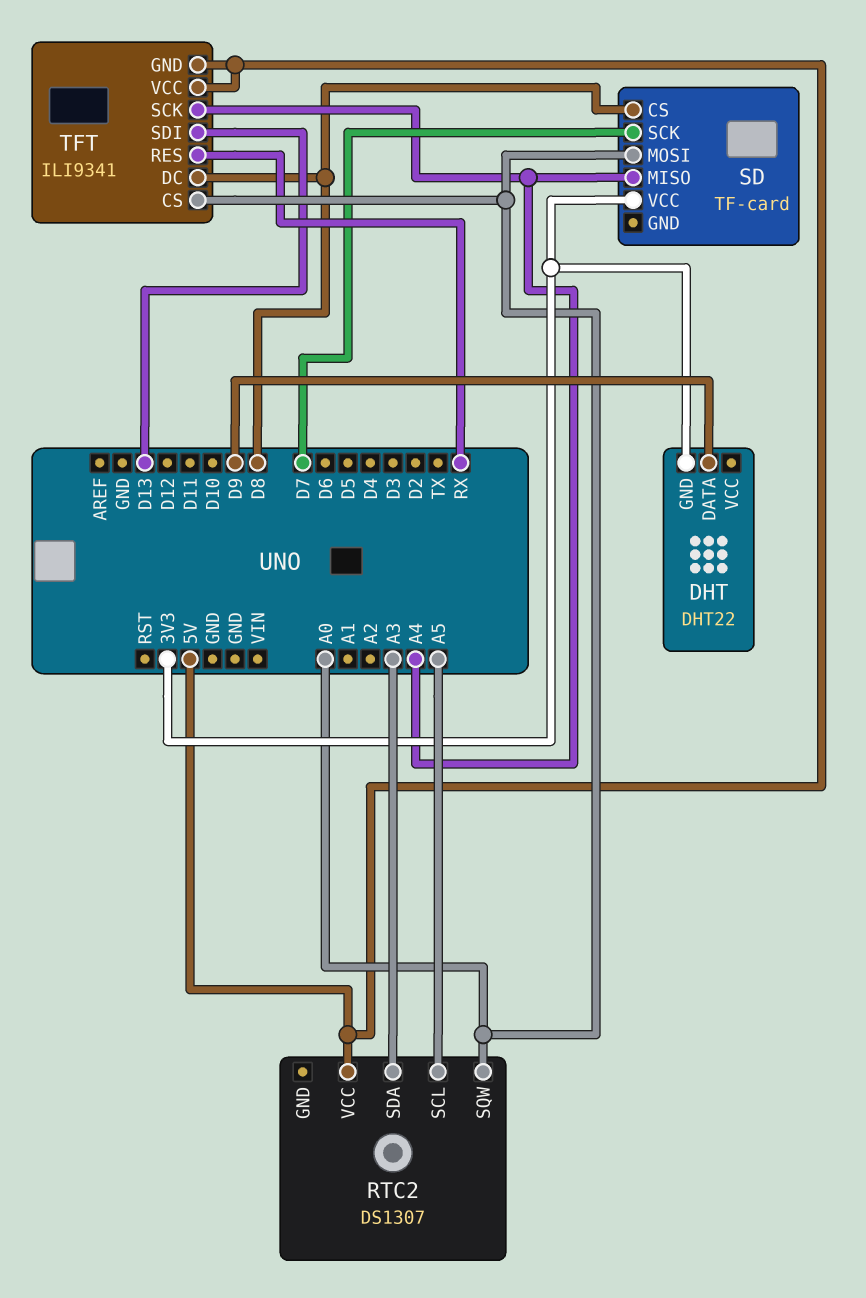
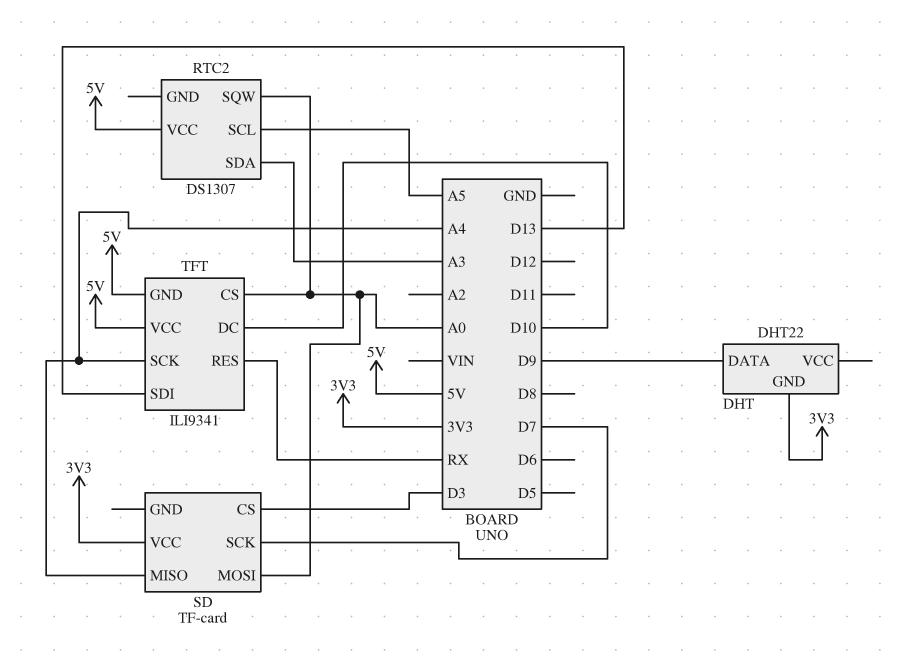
SD pin CS: D8 -> D3
TFT pin DC: D8 -> D10

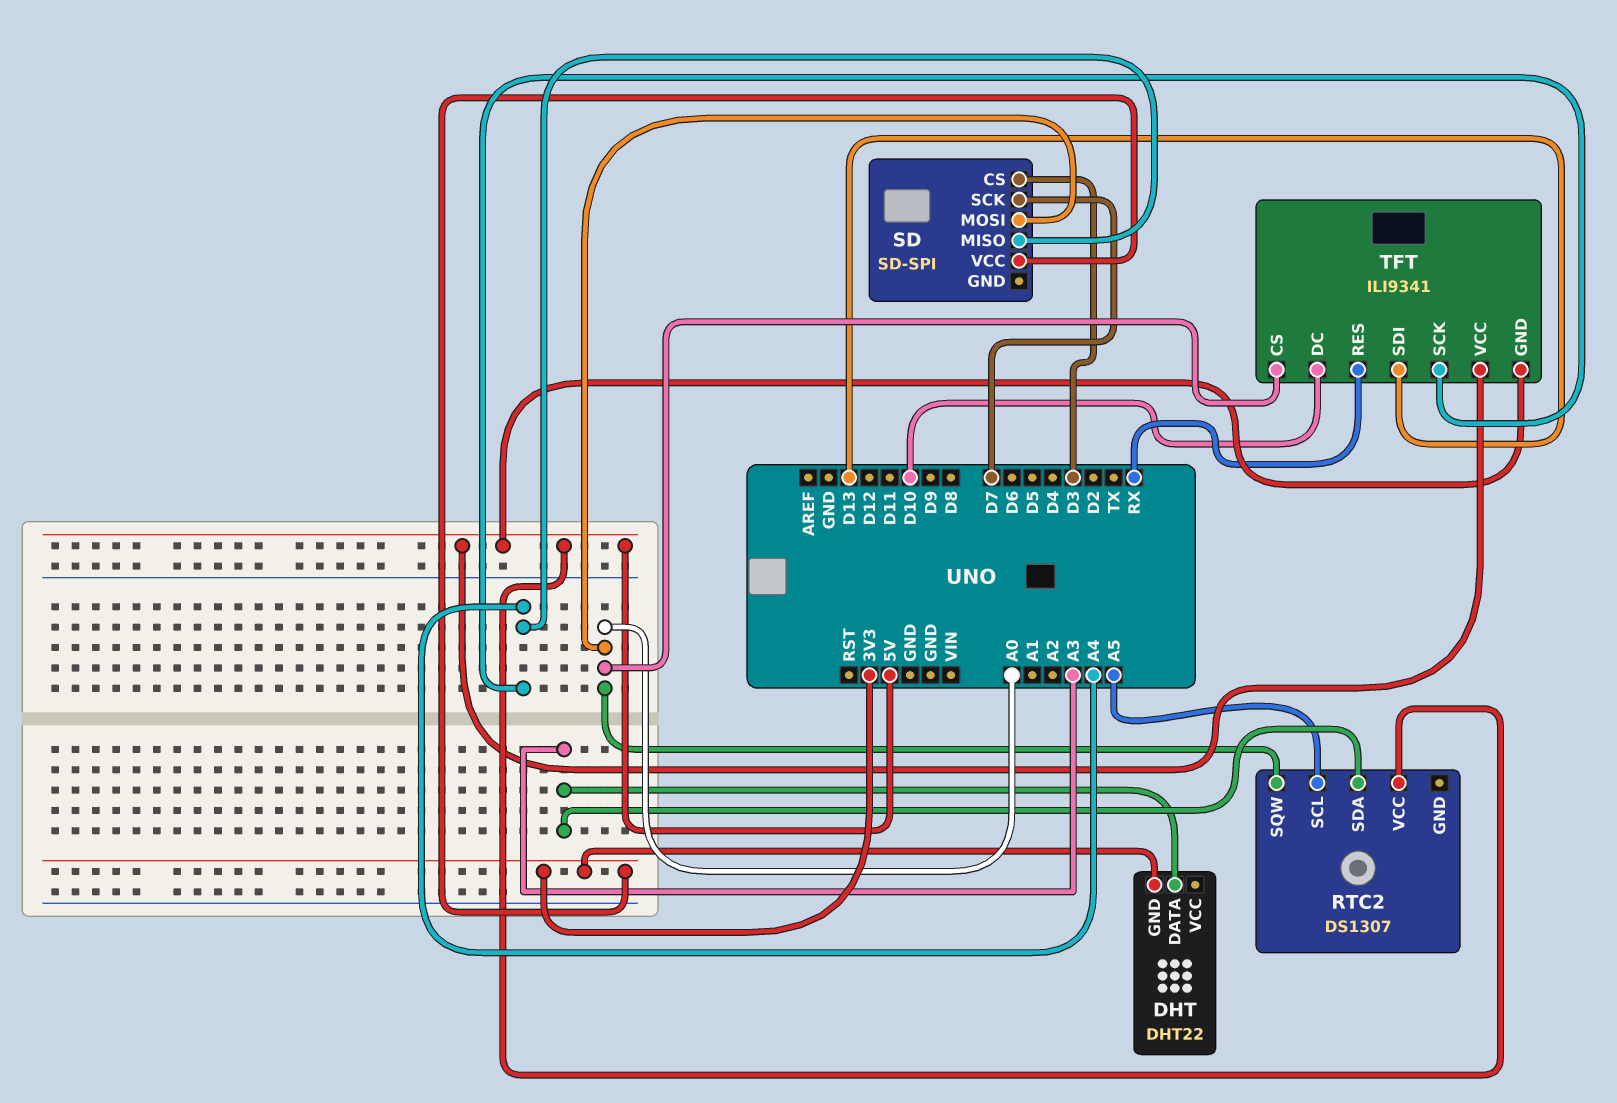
DHT pin DATA: D9 -> A3
SD: TF-card -> SD-SPI

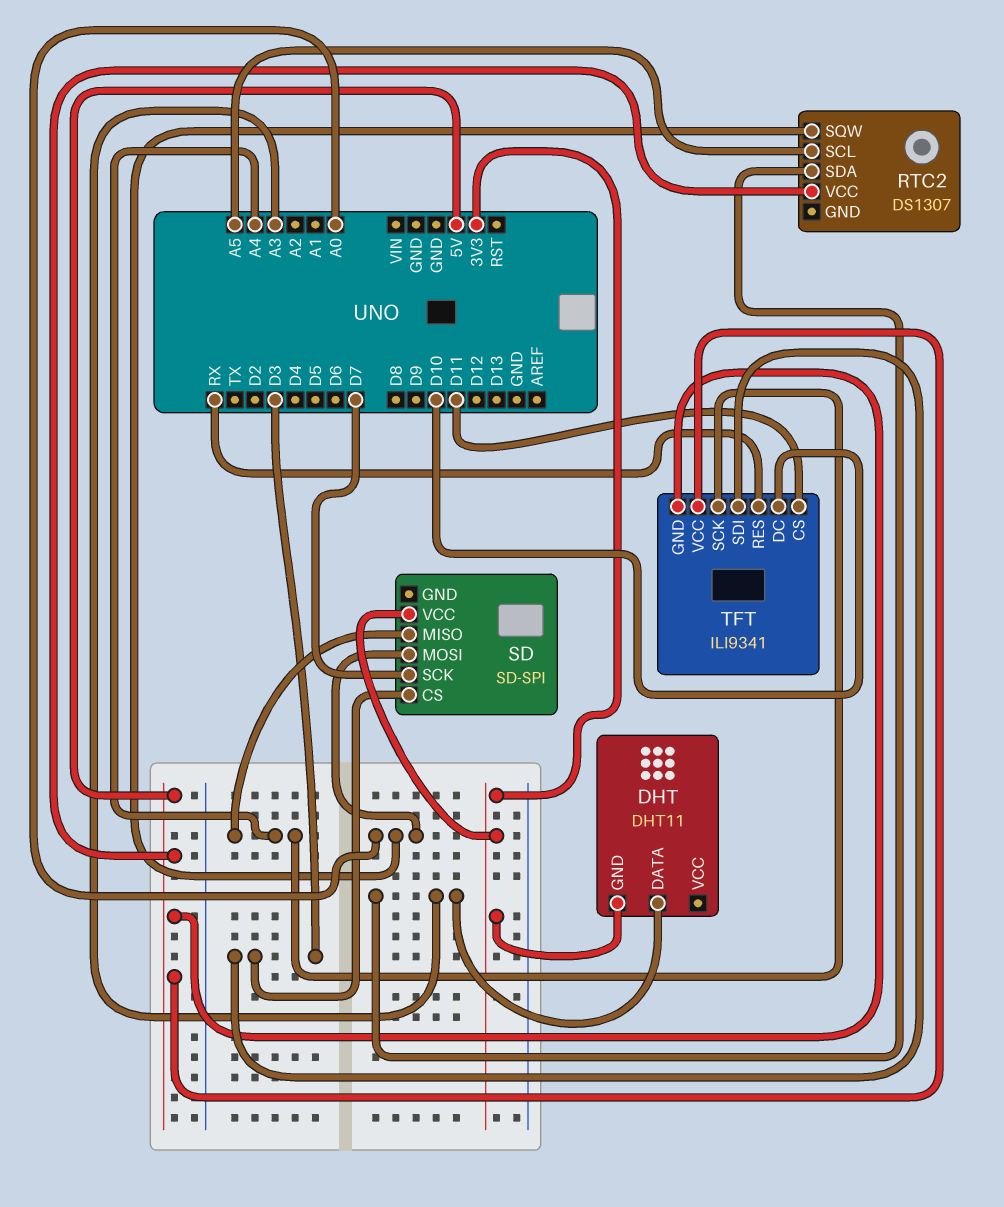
DHT: DHT22 -> DHT11
TFT pin CS: A0 -> D11
TFT pin SDI: D13 -> D3

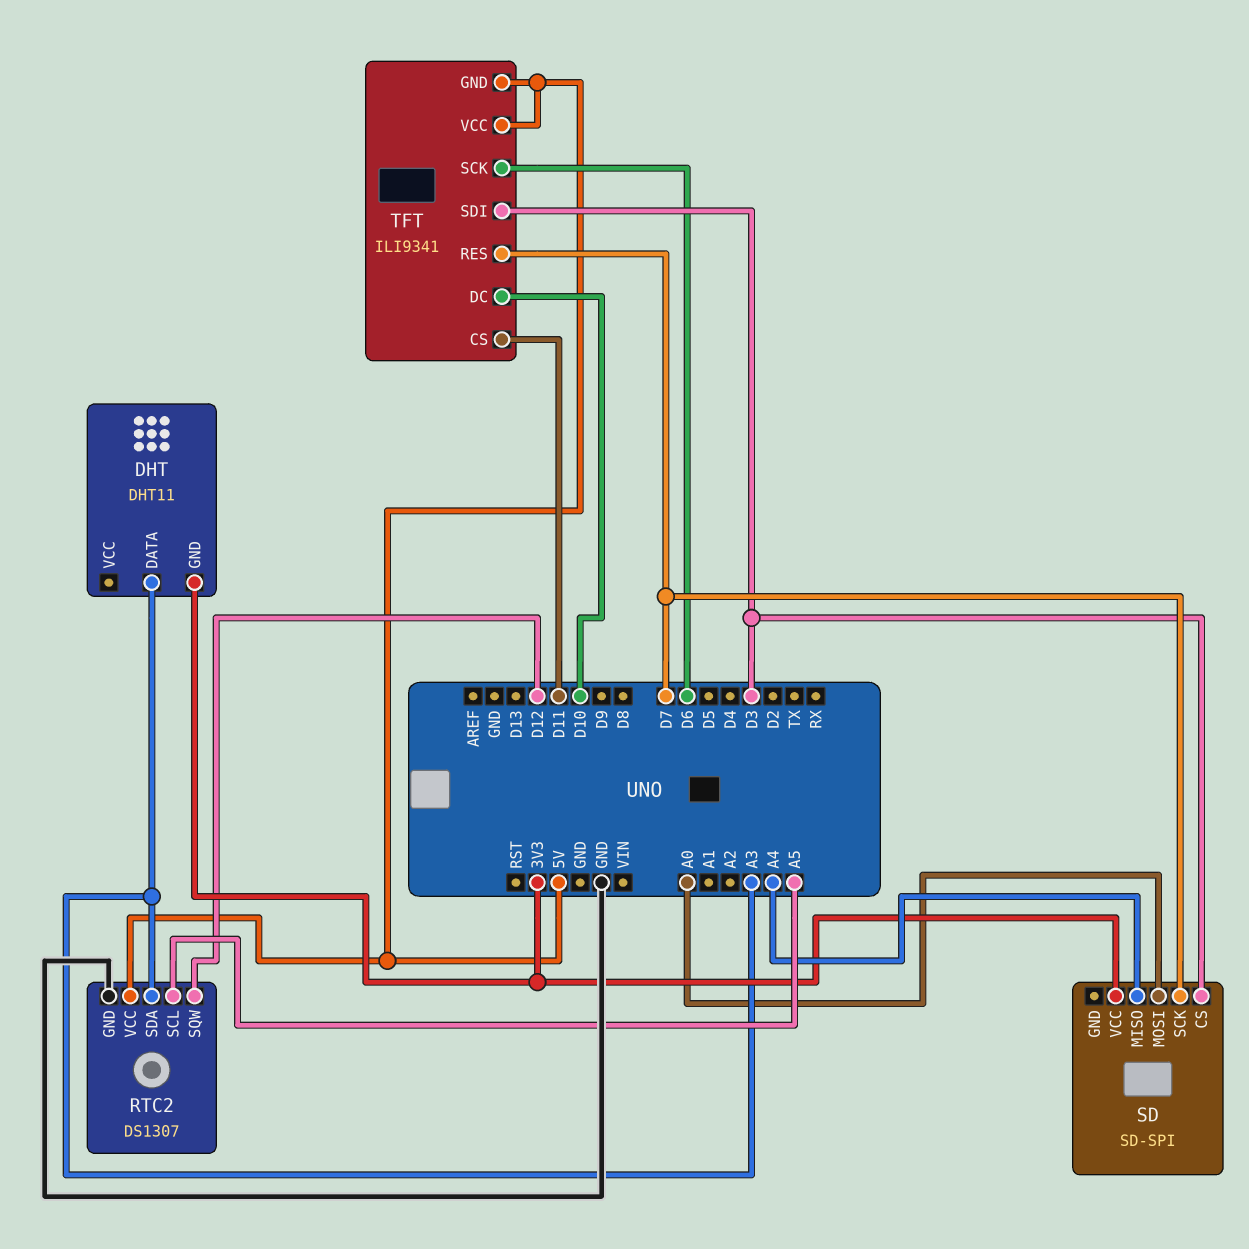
RTC2 pin GND: none -> GND
RTC2 pin SQW: A0 -> D12
TFT pin RES: RX -> D7
TFT pin SCK: A4 -> D6

